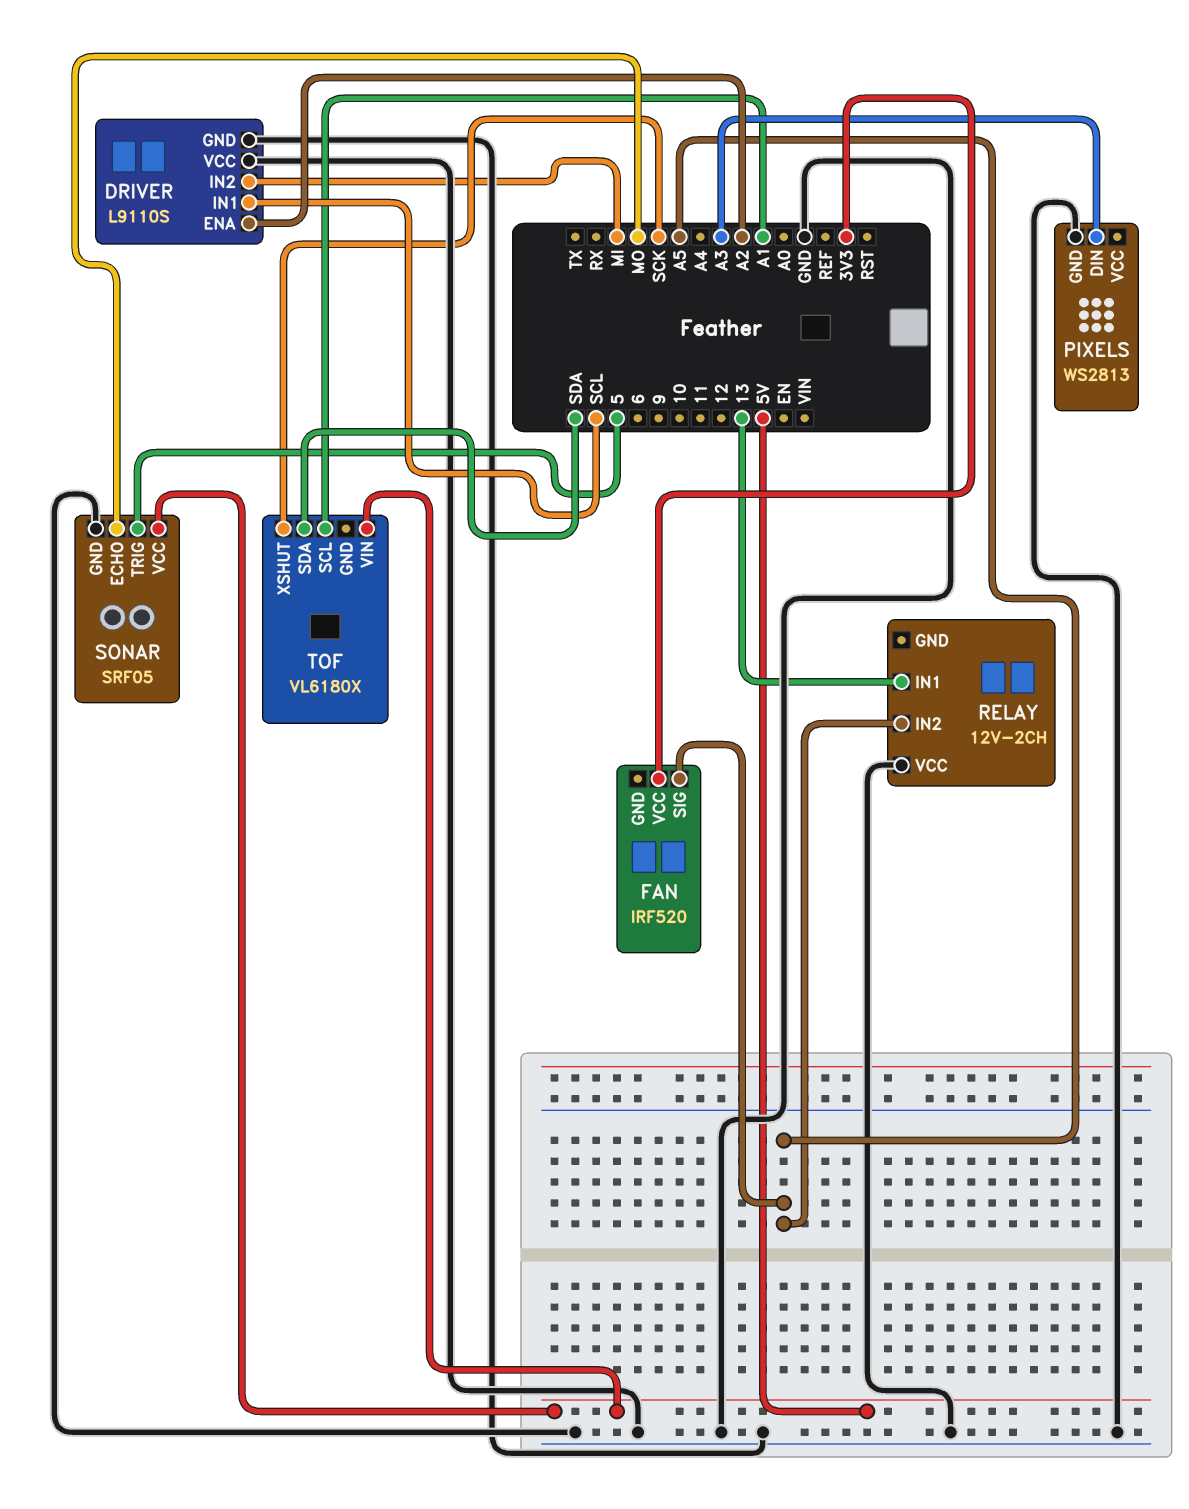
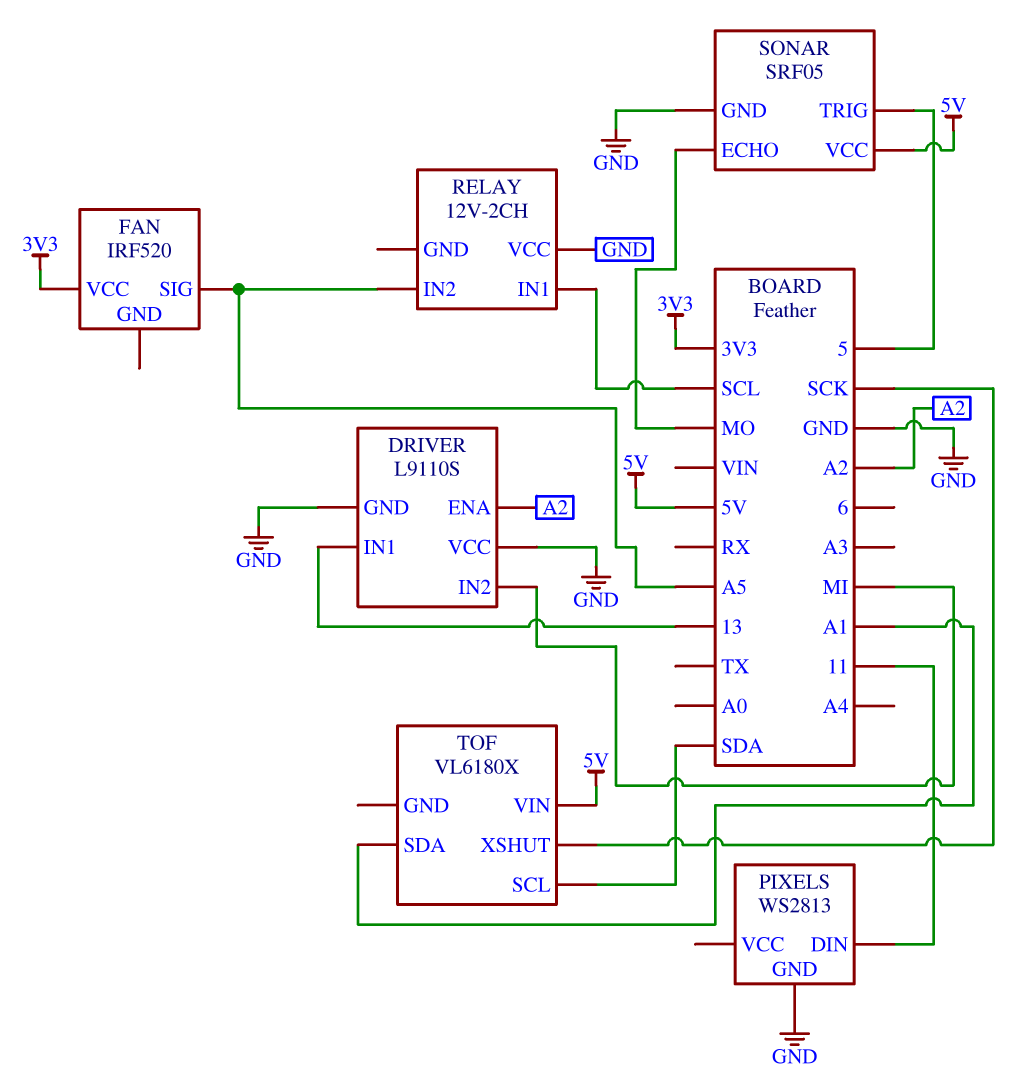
DRIVER pin IN1: SCL -> 13
PIXELS pin DIN: A3 -> 11
RELAY pin IN1: 13 -> SCL
TOF pin SCL: A1 -> SDA
TOF pin SDA: SDA -> A1

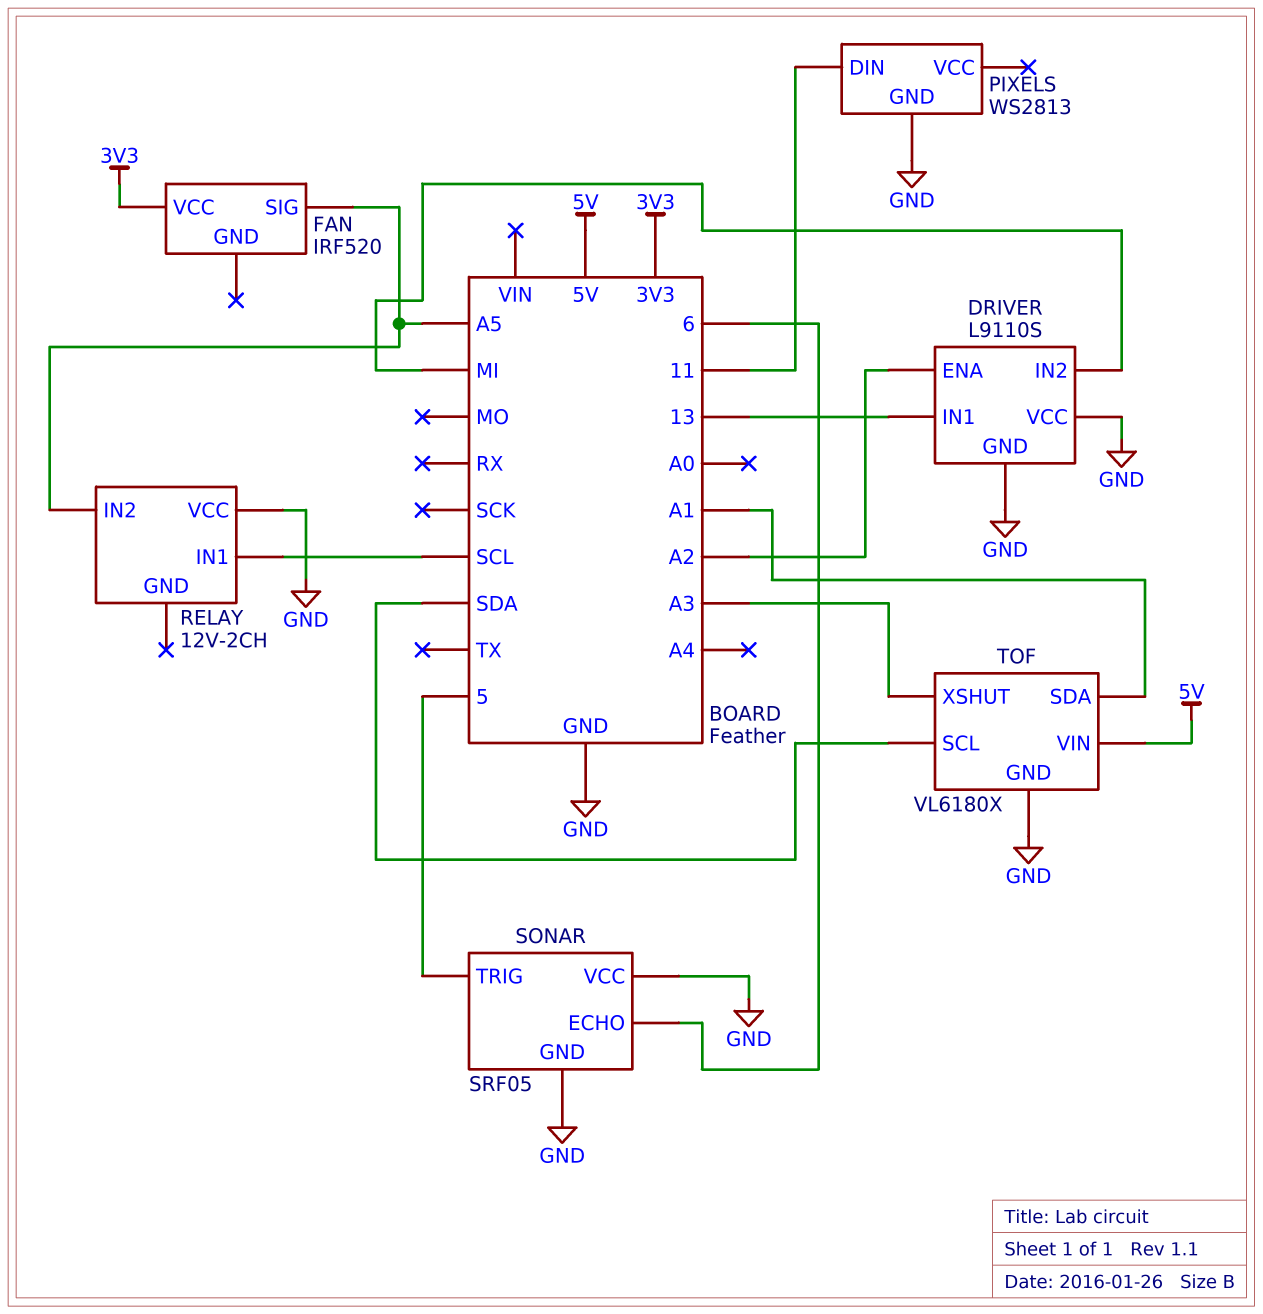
SONAR pin ECHO: MO -> 6
SONAR pin VCC: 5V -> GND
TOF pin GND: none -> GND
TOF pin XSHUT: SCK -> A3

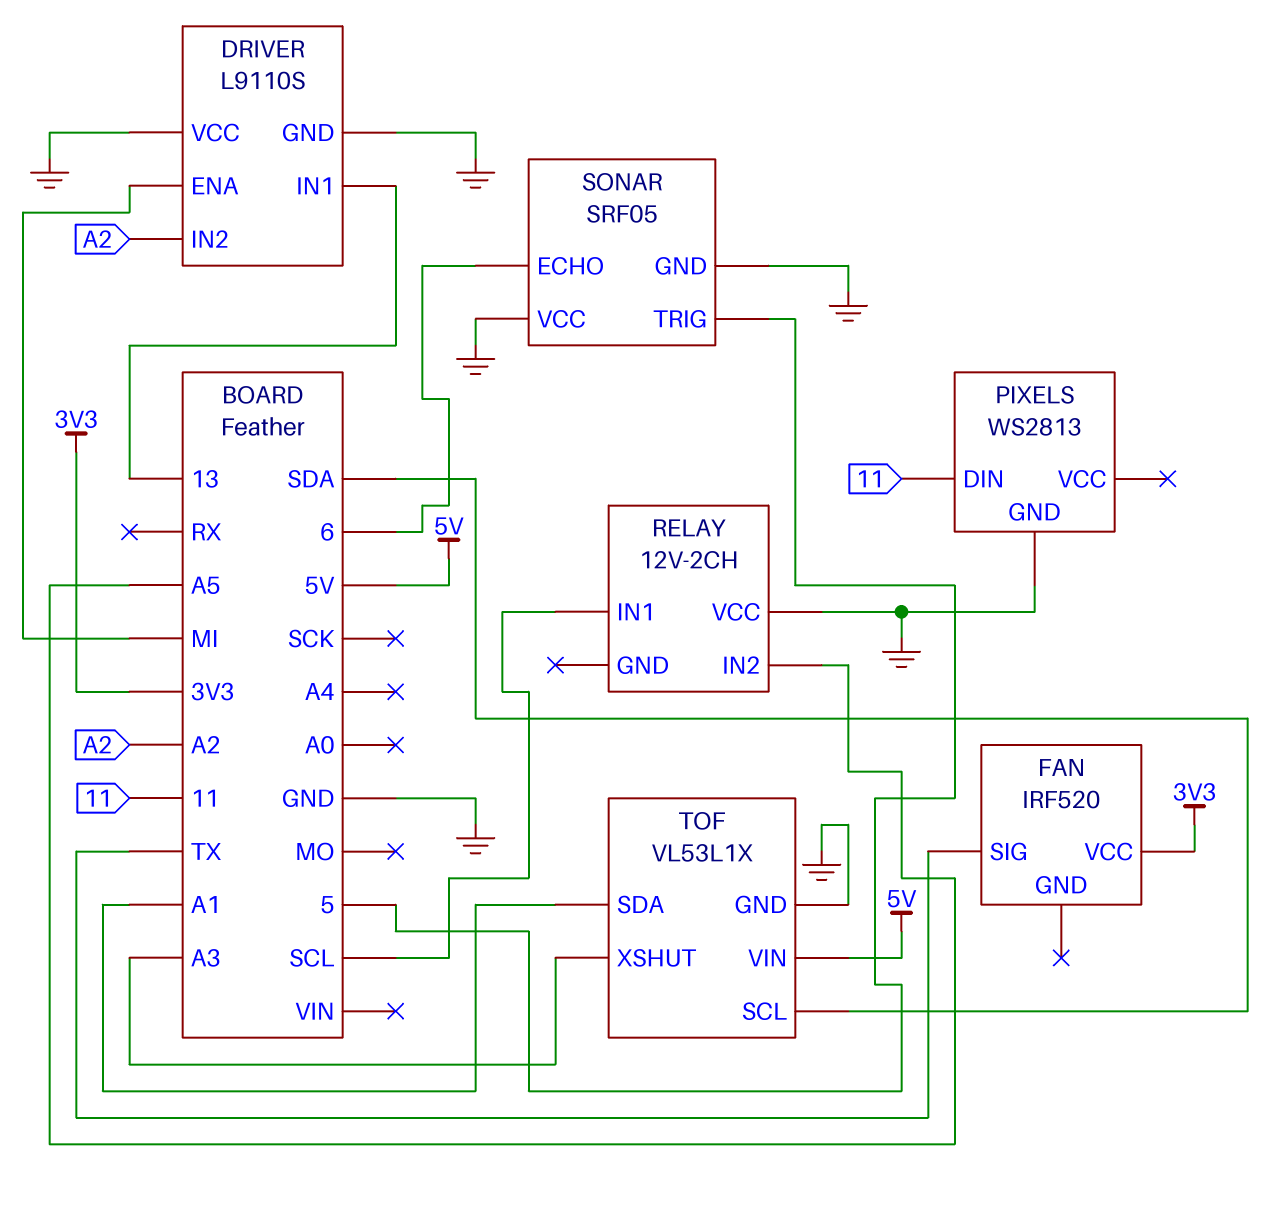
DRIVER pin ENA: A2 -> MI
DRIVER pin IN2: MI -> A2
FAN pin SIG: A5 -> TX
TOF: VL6180X -> VL53L1X

